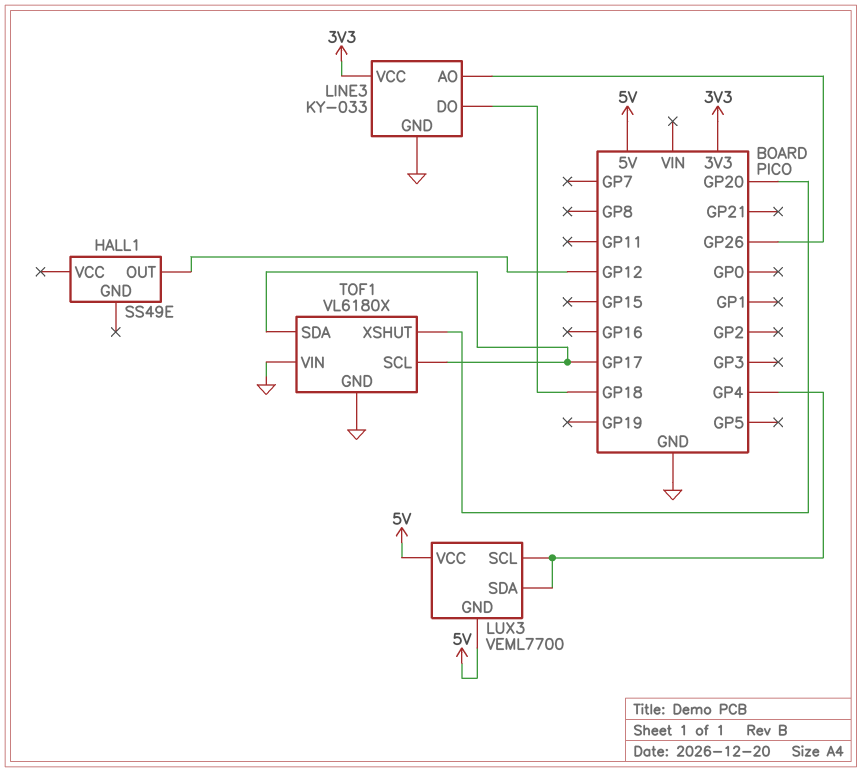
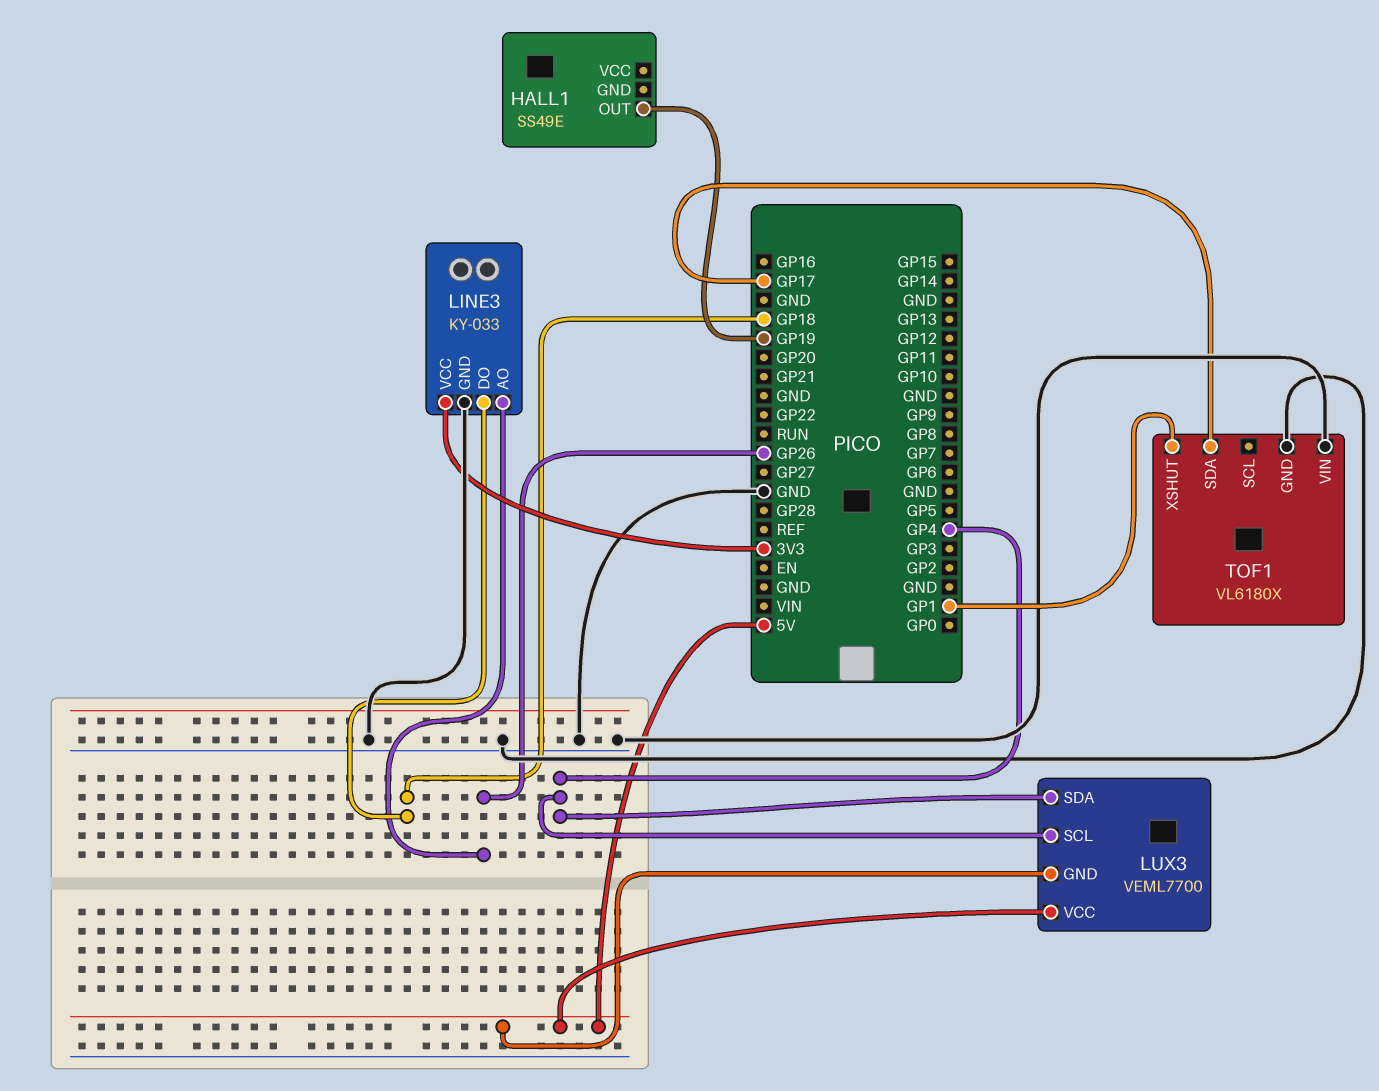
HALL1 pin OUT: GP12 -> GP19
TOF1 pin SCL: GP17 -> none
TOF1 pin XSHUT: GP20 -> GP1

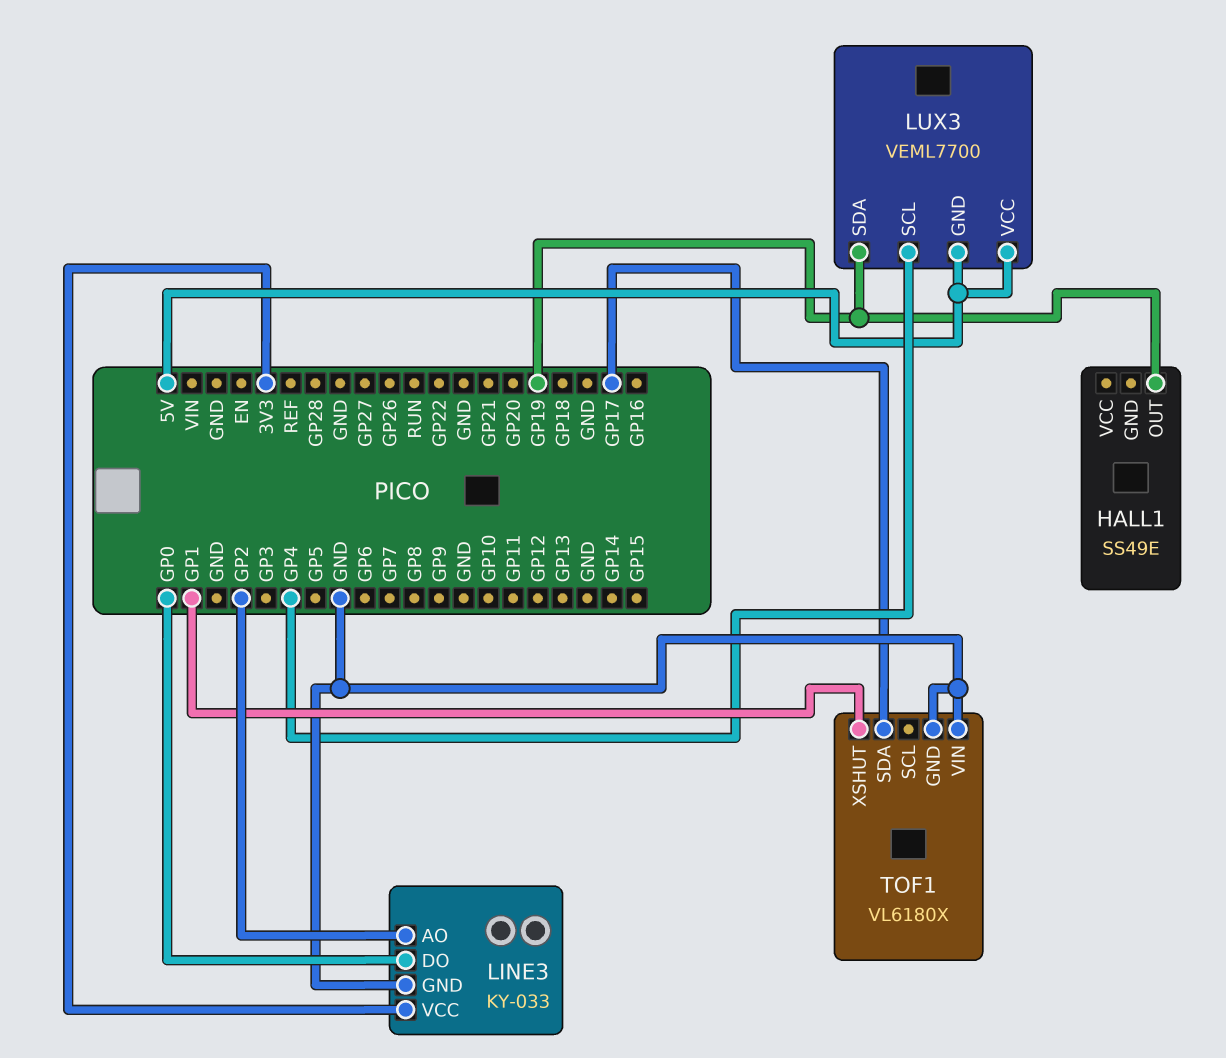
LINE3 pin AO: GP26 -> GP2
LINE3 pin DO: GP18 -> GP0
LUX3 pin SDA: GP4 -> GP19

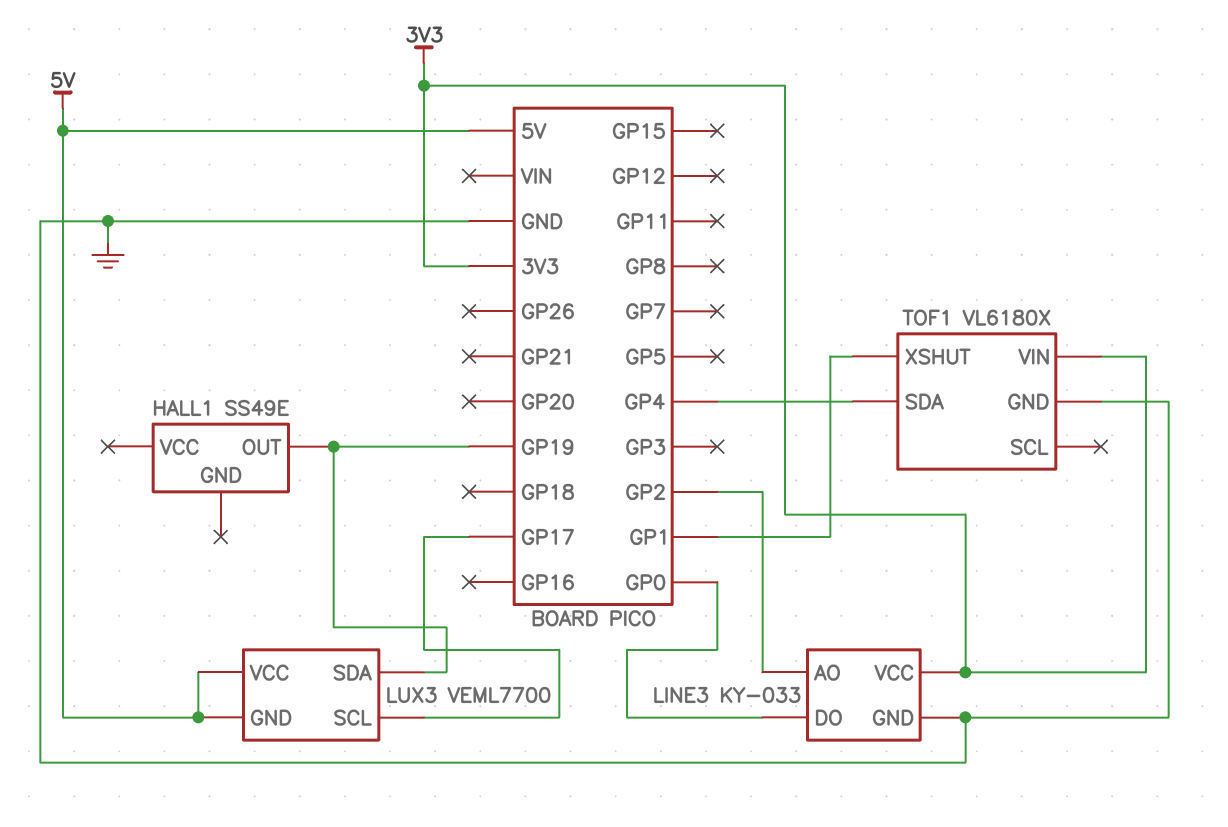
LUX3 pin SCL: GP4 -> GP17
TOF1 pin SDA: GP17 -> GP4
TOF1 pin VIN: GND -> 3V3

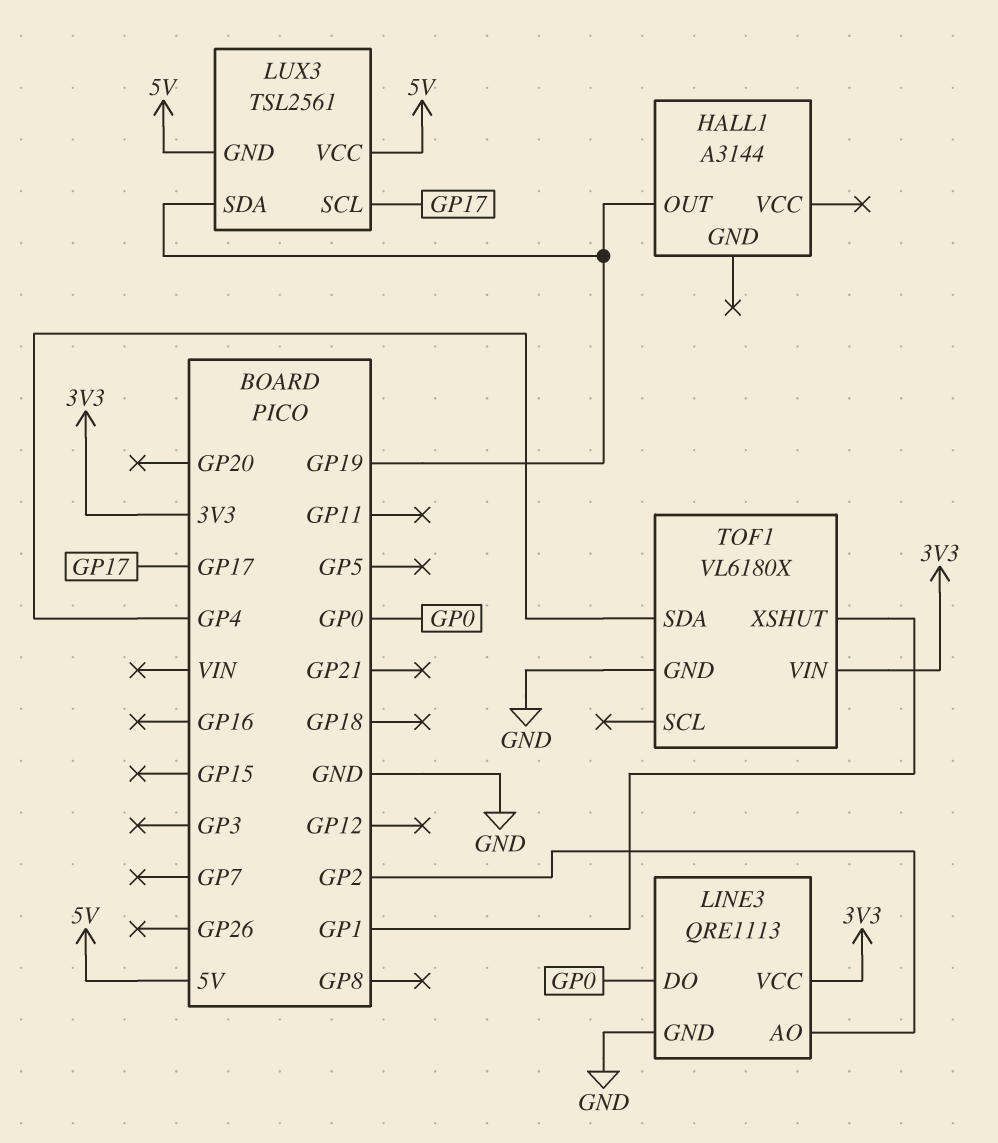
HALL1: SS49E -> A3144
LINE3: KY-033 -> QRE1113
LUX3: VEML7700 -> TSL2561

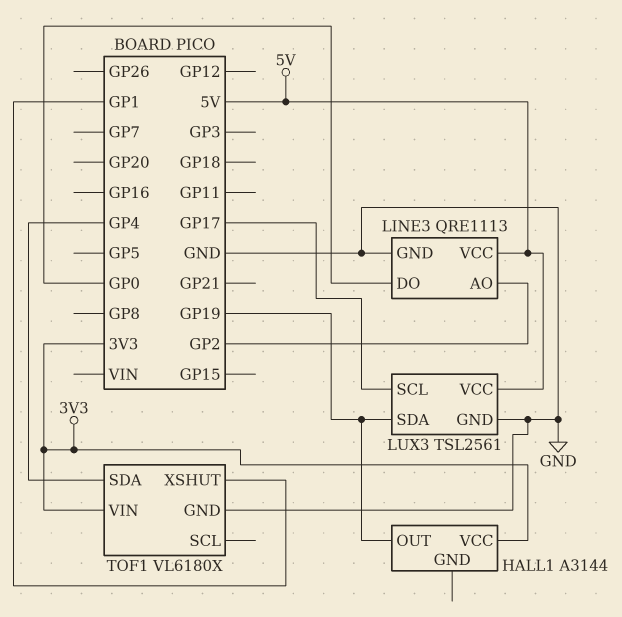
HALL1 pin VCC: none -> 3V3
LINE3 pin VCC: 3V3 -> 5V
LUX3 pin GND: 5V -> GND

